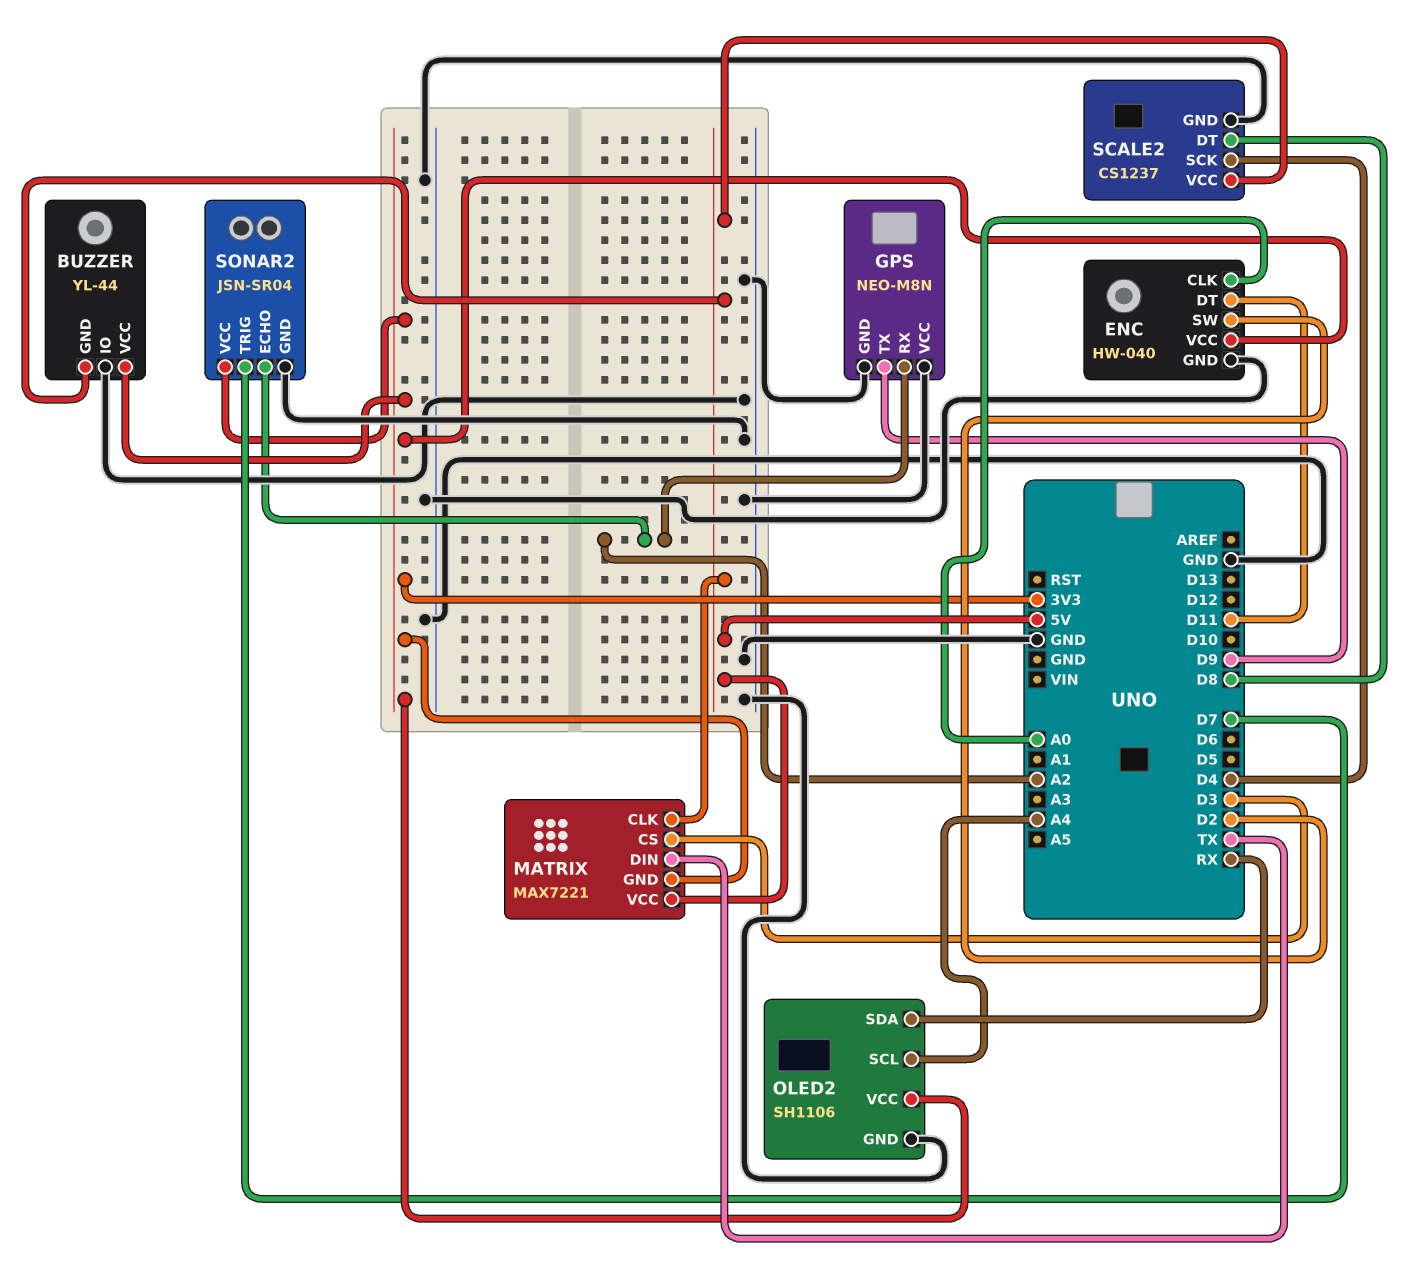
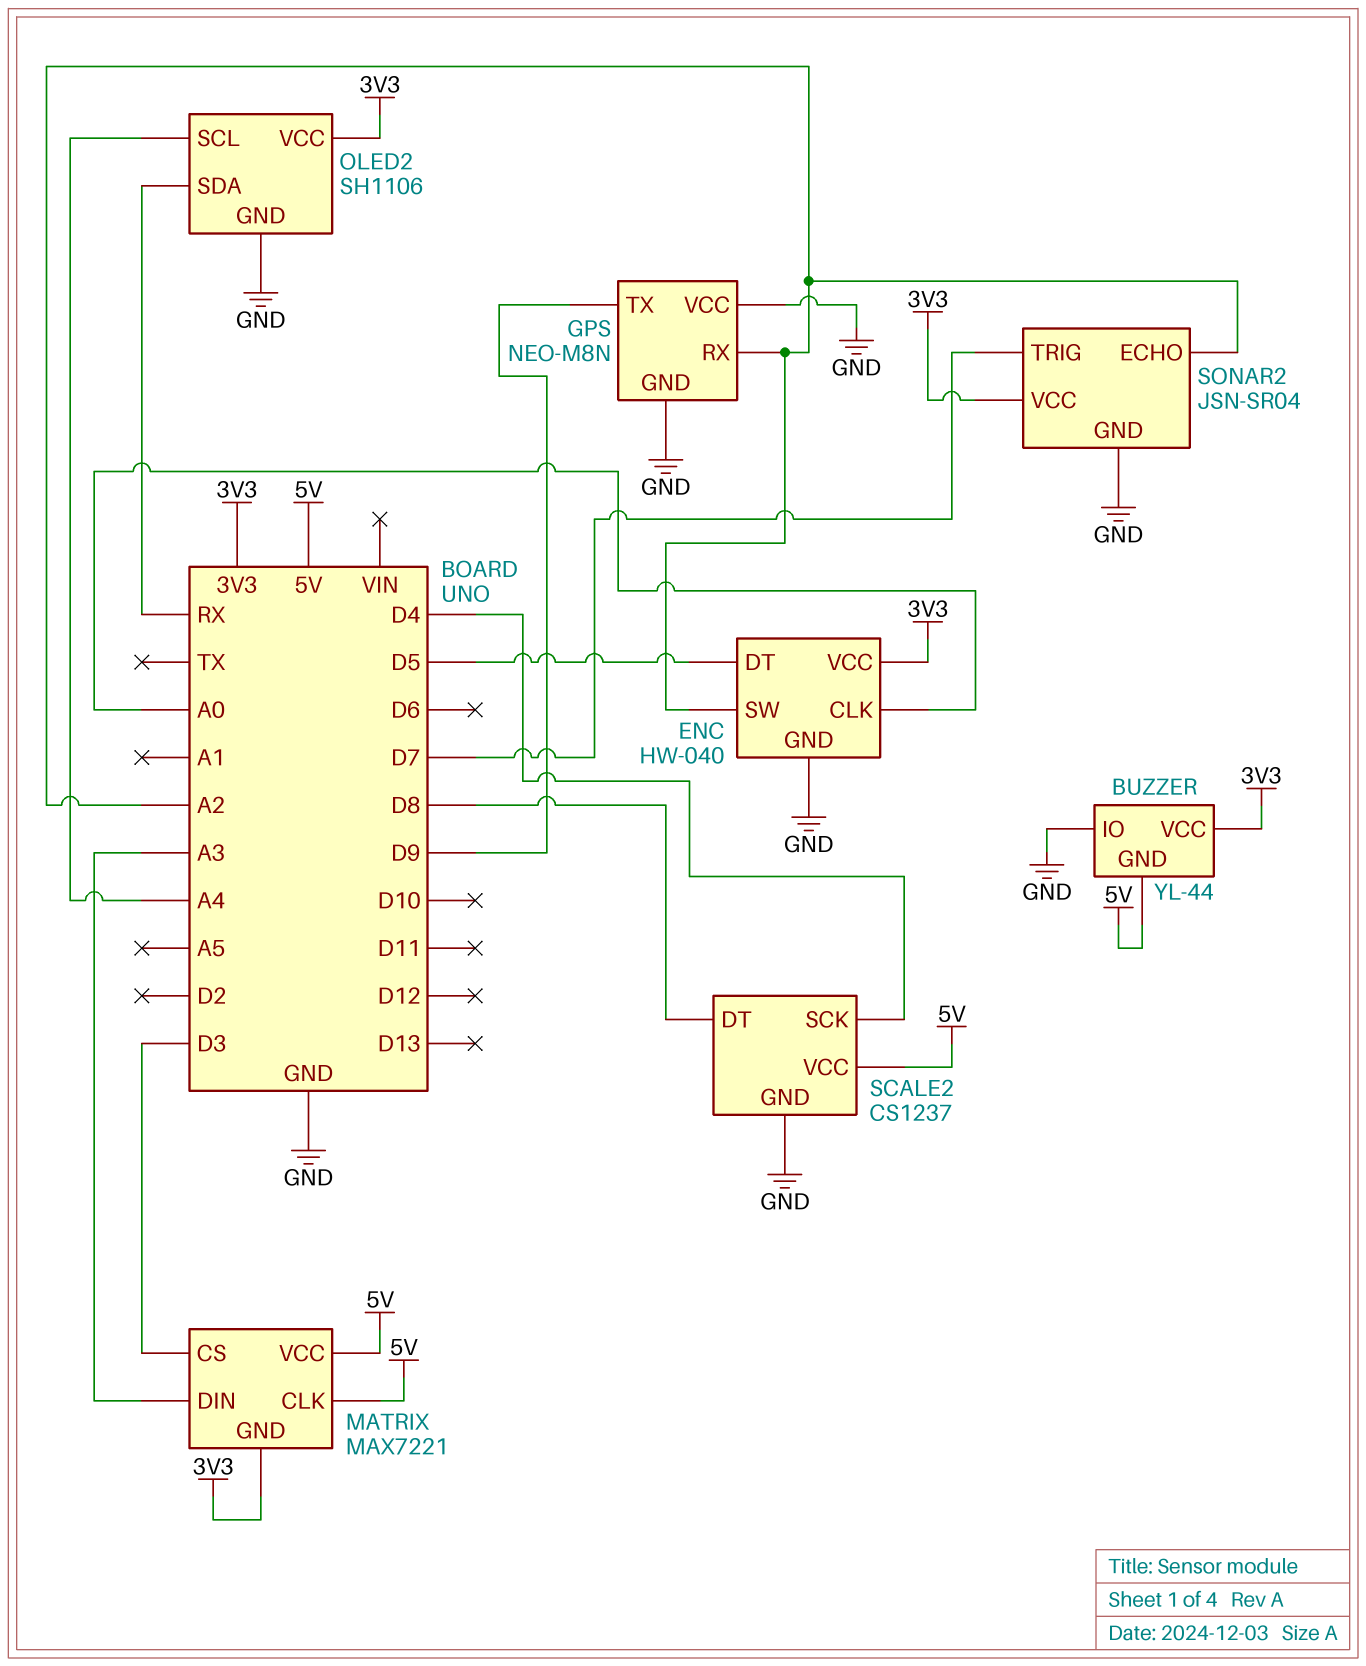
ENC pin DT: D11 -> D5
ENC pin SW: D2 -> A2
MATRIX pin DIN: TX -> A3

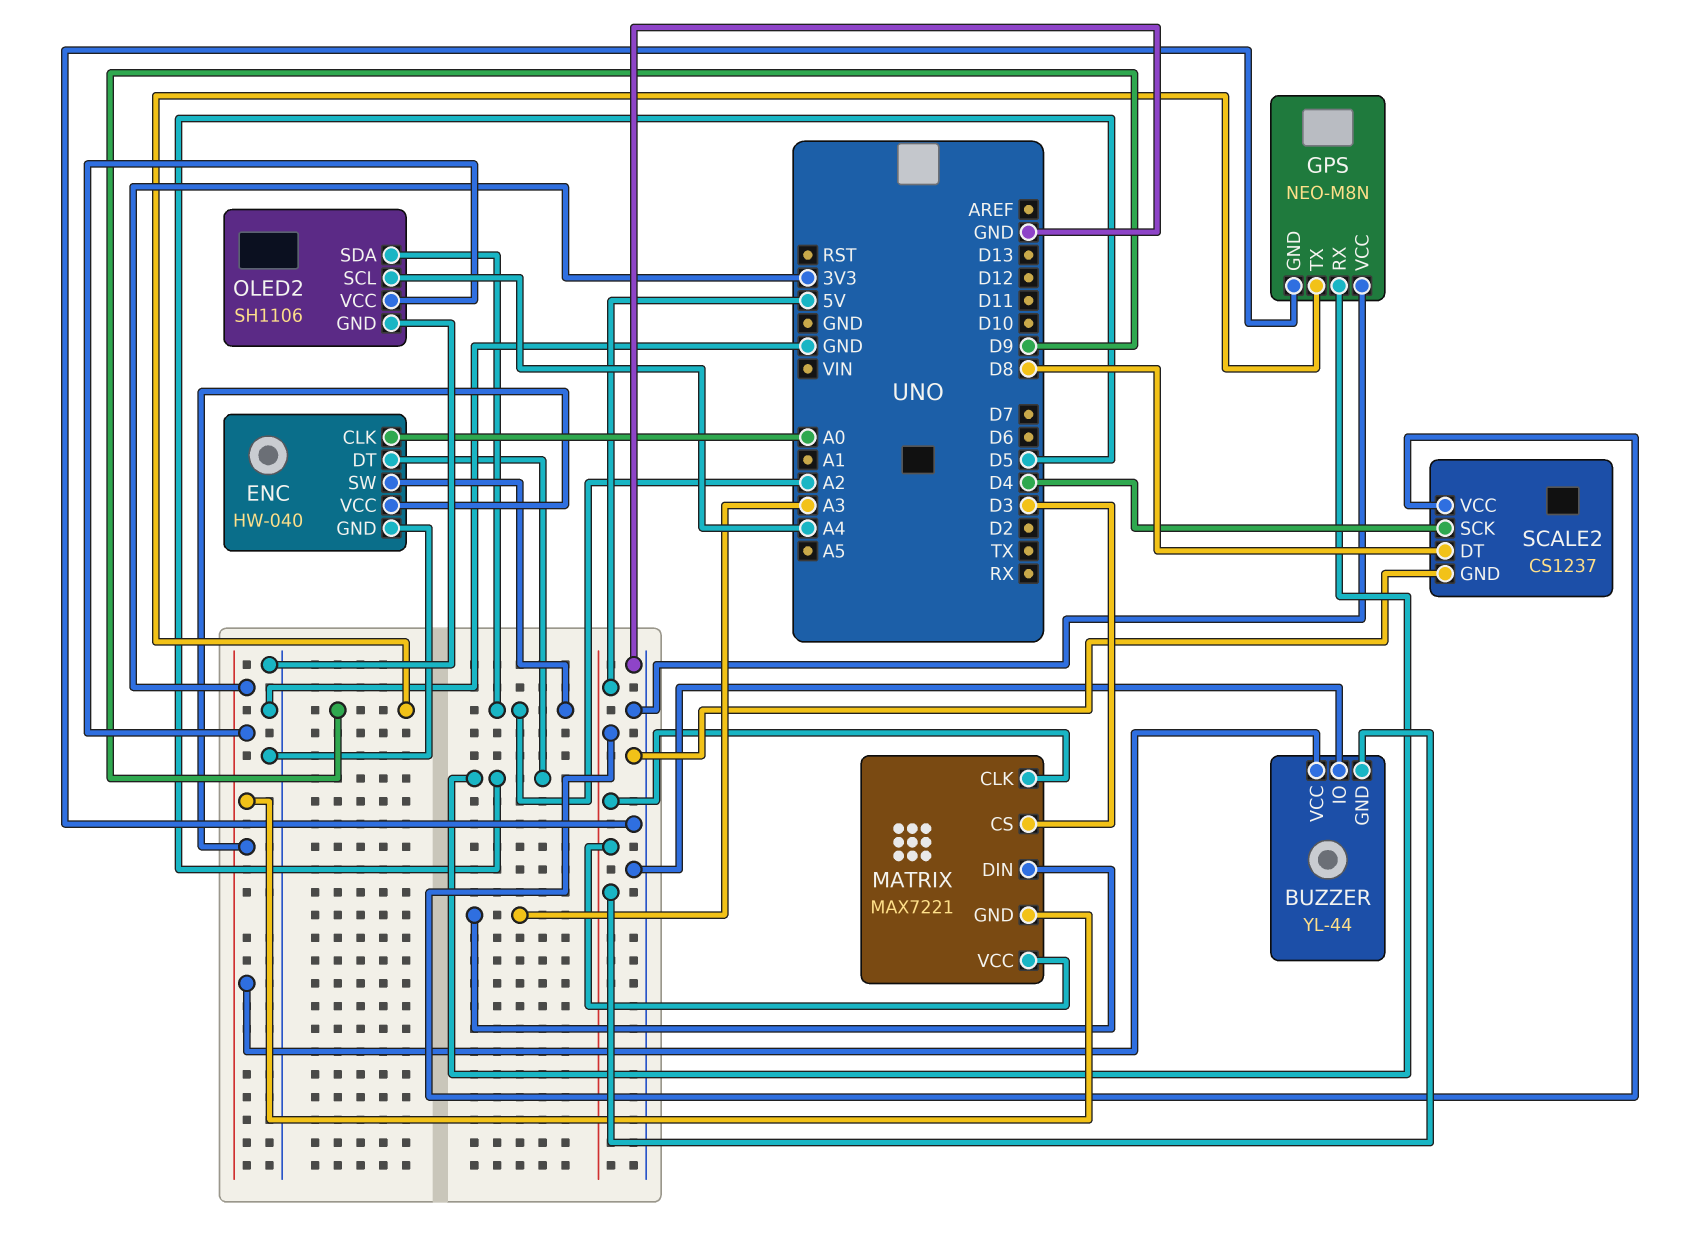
GPS pin RX: A2 -> D5
OLED2 pin SDA: RX -> A2
SONAR2: JSN-SR04 -> none
SONAR2 pin ECHO: A2 -> none
SONAR2 pin GND: GND -> none
SONAR2 pin TRIG: D7 -> none
SONAR2 pin VCC: 3V3 -> none

